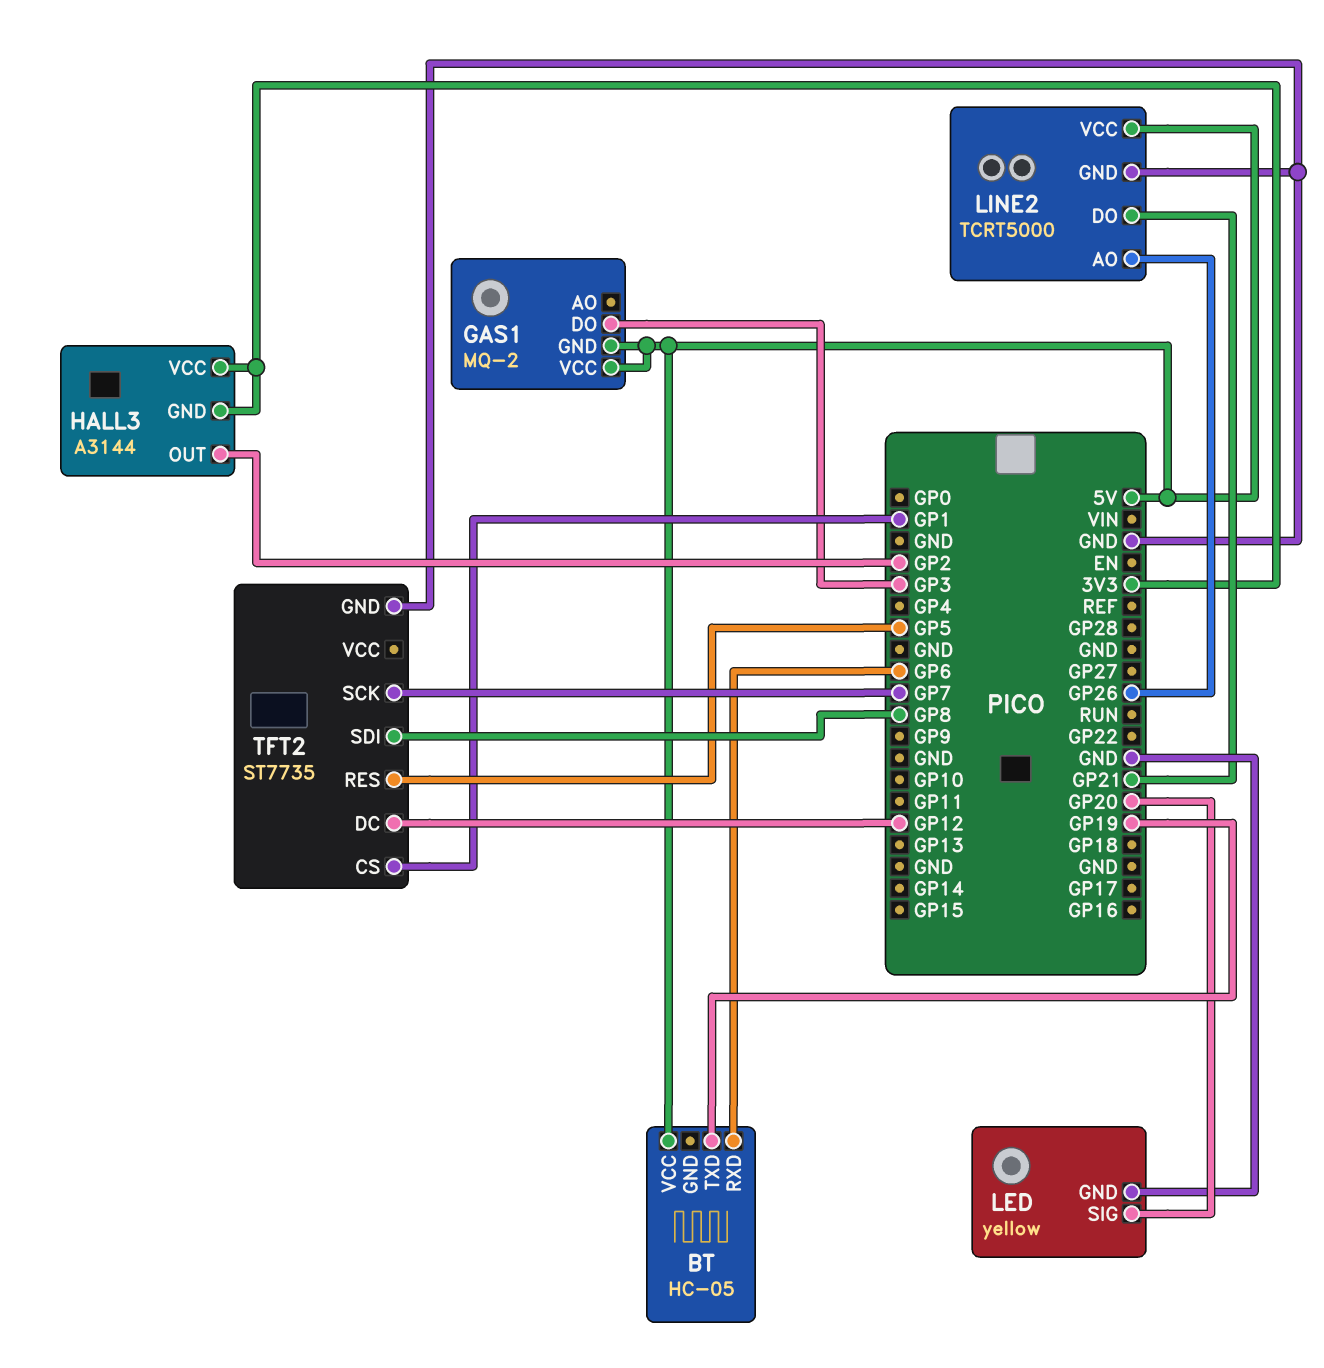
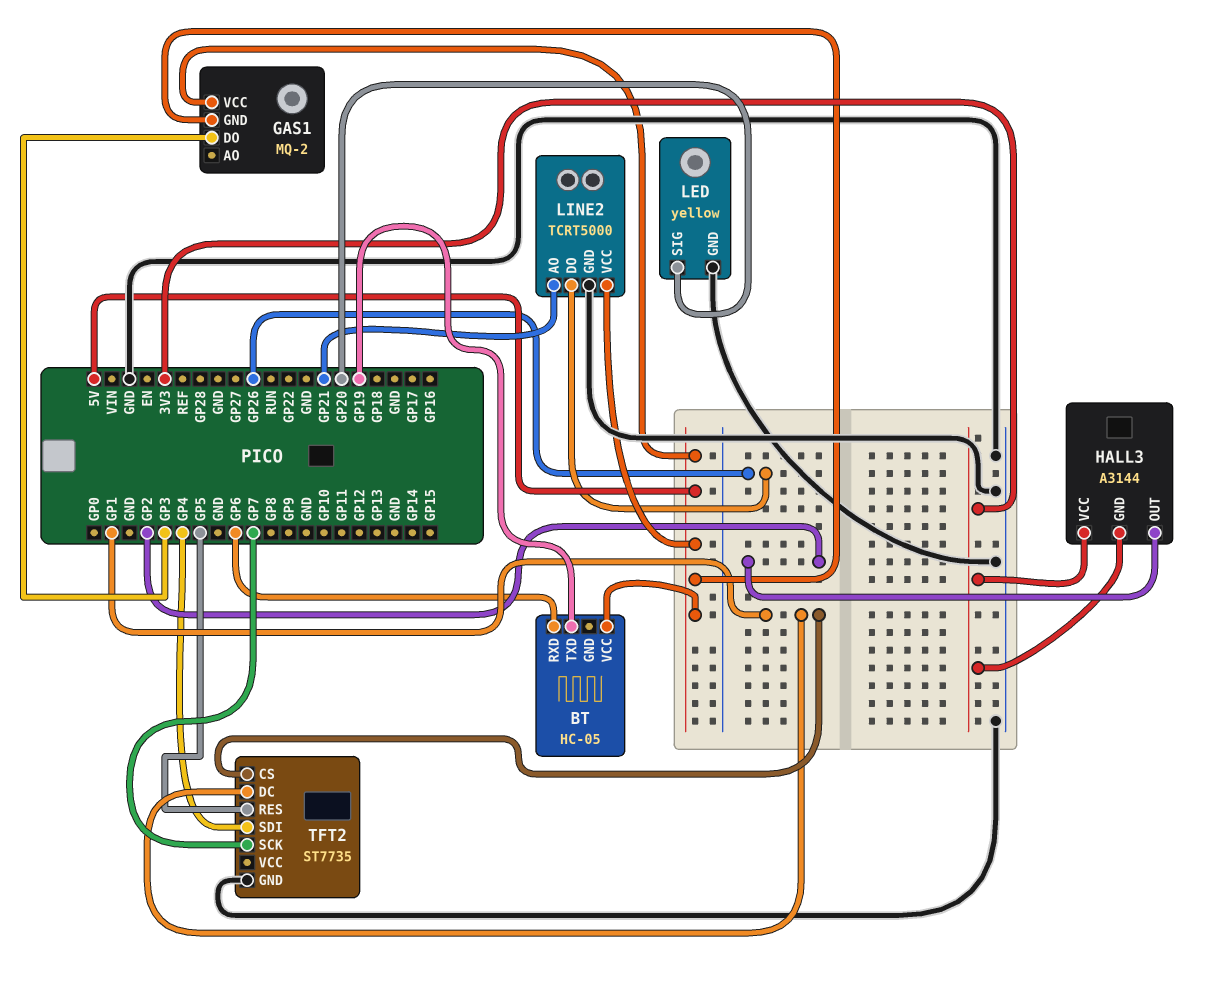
LINE2 pin AO: GP26 -> GP21
LINE2 pin DO: GP21 -> GP26
TFT2 pin DC: GP12 -> GP1
TFT2 pin SDI: GP8 -> GP4

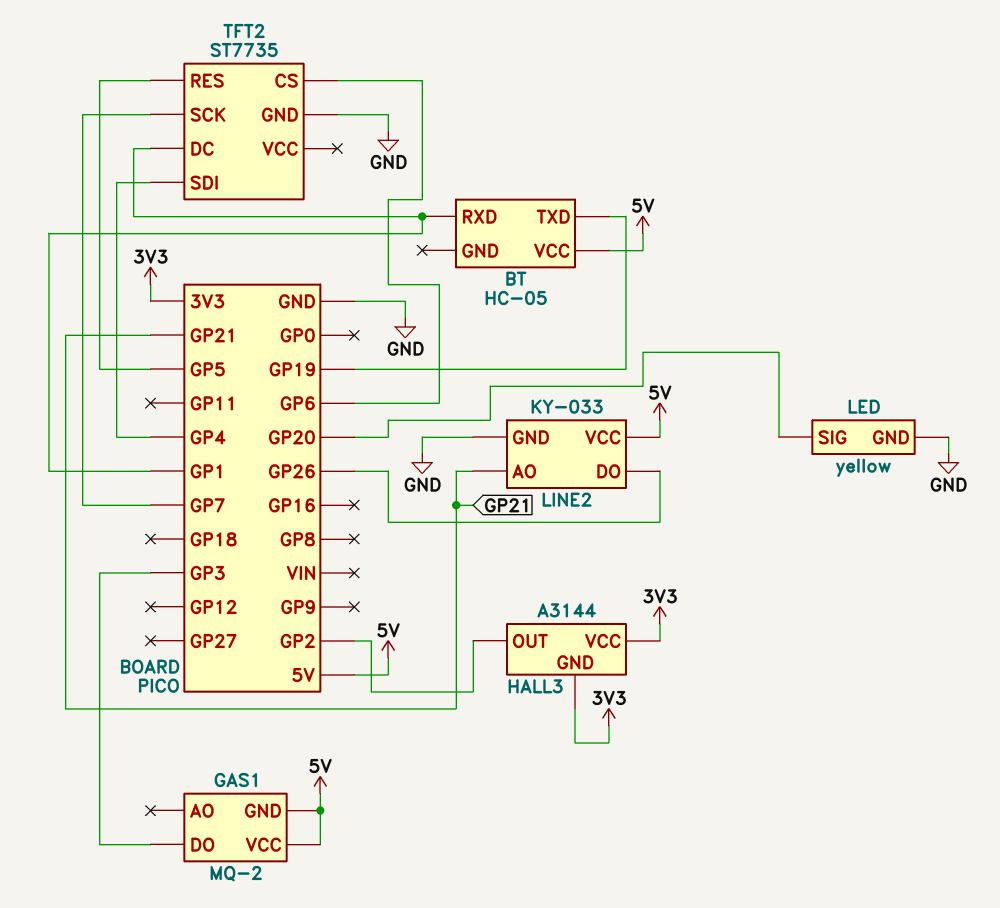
BT pin RXD: GP6 -> GP1
LINE2: TCRT5000 -> KY-033
TFT2 pin CS: GP1 -> GP6

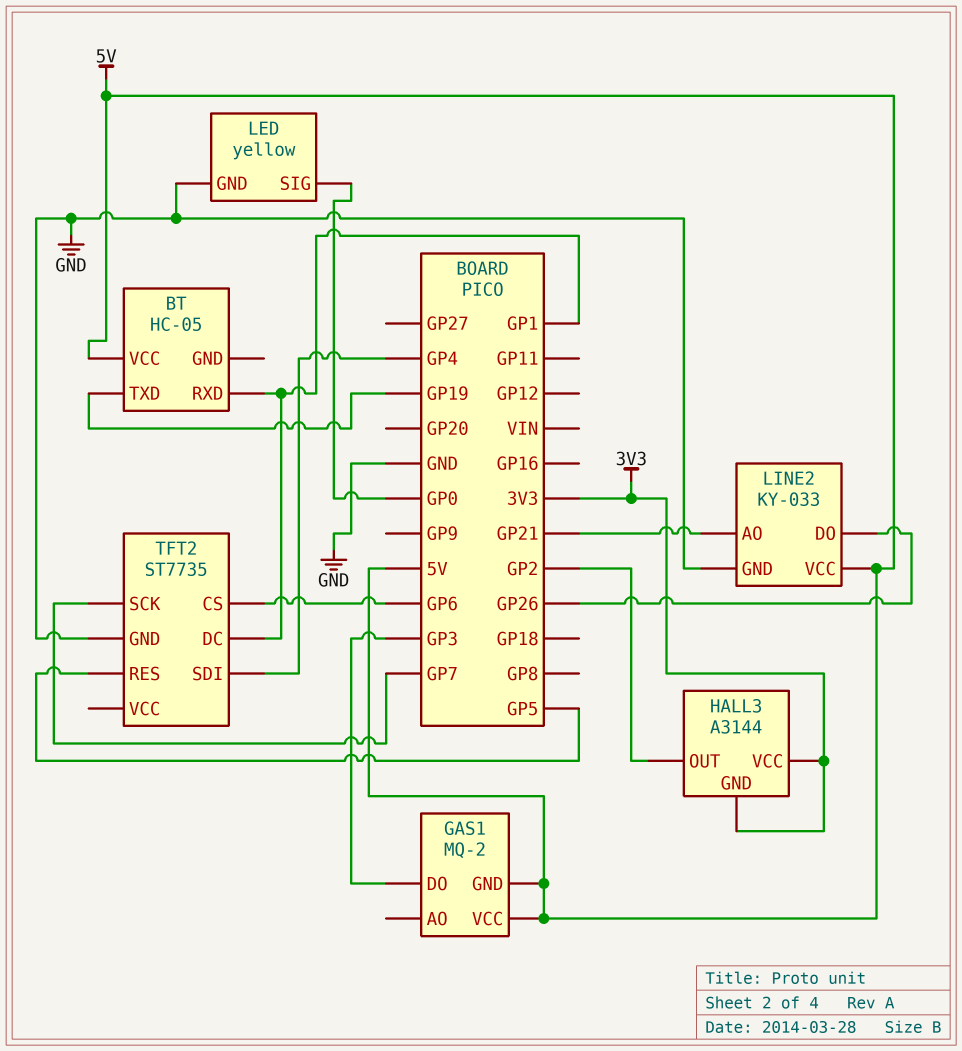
LED pin SIG: GP20 -> GP0

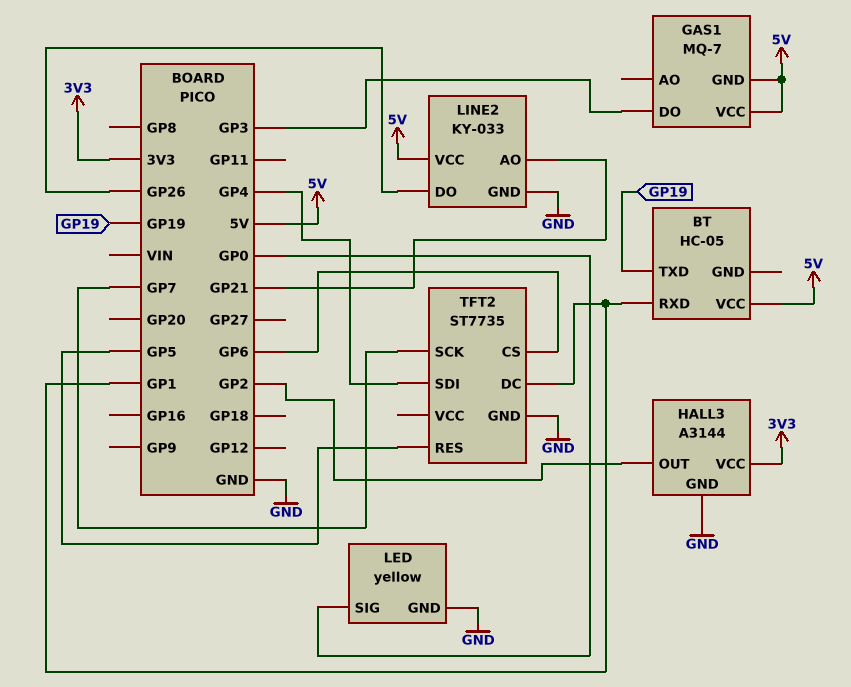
GAS1: MQ-2 -> MQ-7
HALL3 pin GND: 3V3 -> GND

